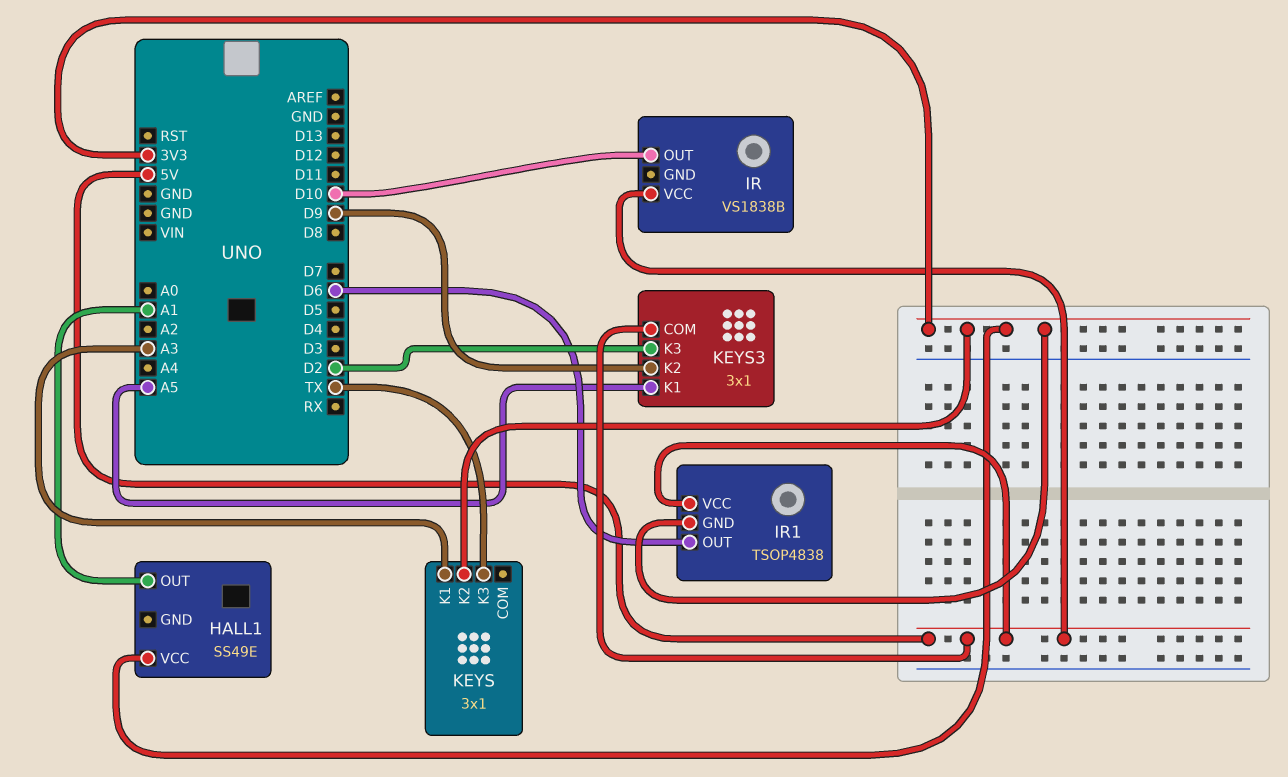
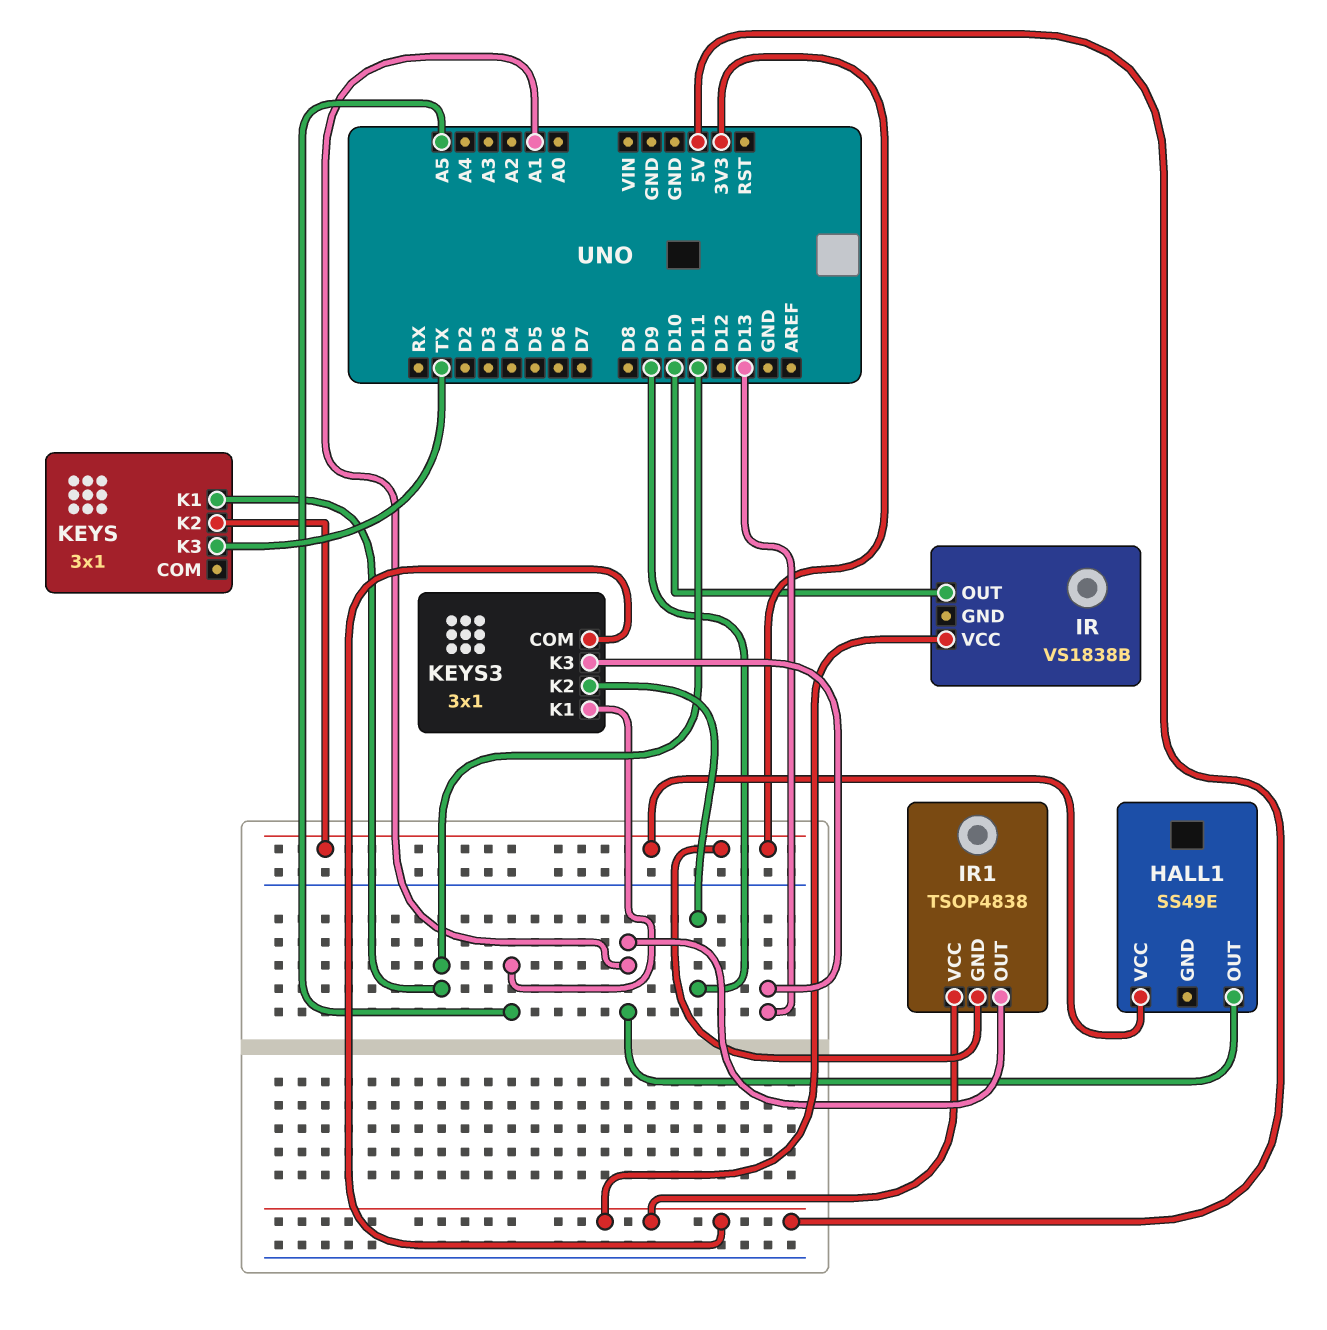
IR1 pin OUT: D6 -> A1
KEYS pin K1: A3 -> D11
KEYS3 pin K3: D2 -> D13

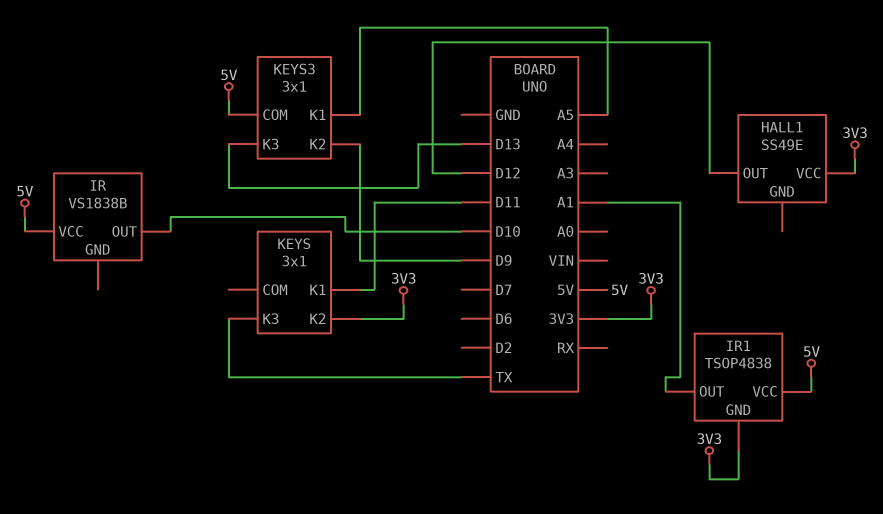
HALL1 pin OUT: A1 -> D12

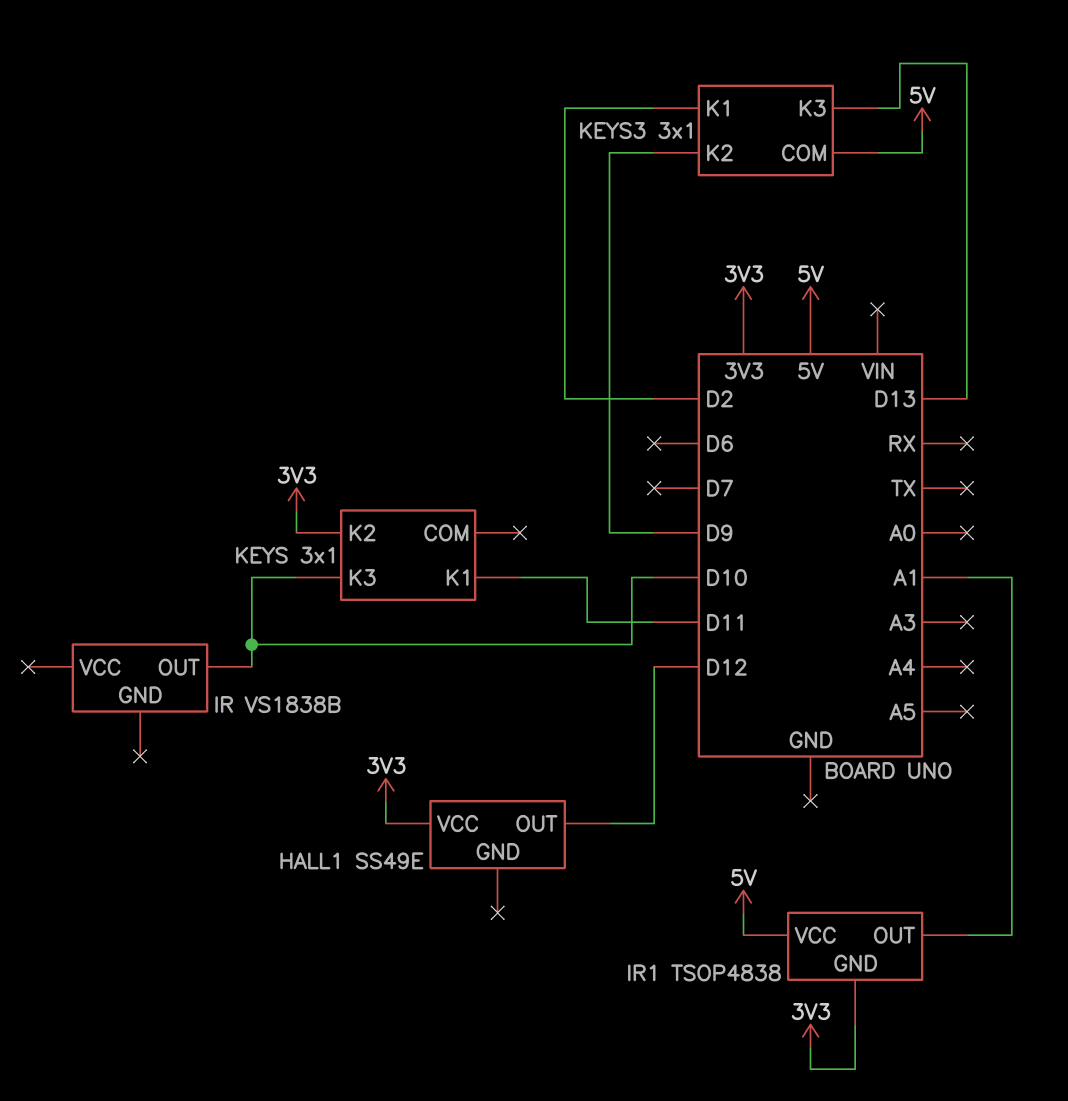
IR pin VCC: 5V -> none
KEYS pin K3: TX -> D10
KEYS3 pin K1: A5 -> D2

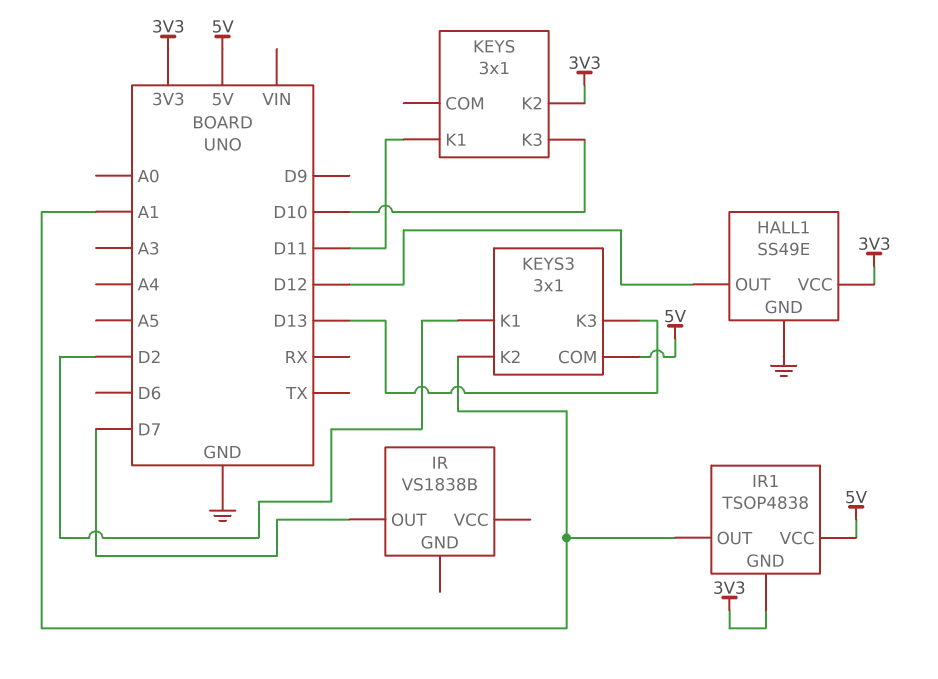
HALL1 pin GND: none -> GND
IR pin OUT: D10 -> D7
KEYS3 pin K2: D9 -> A1

